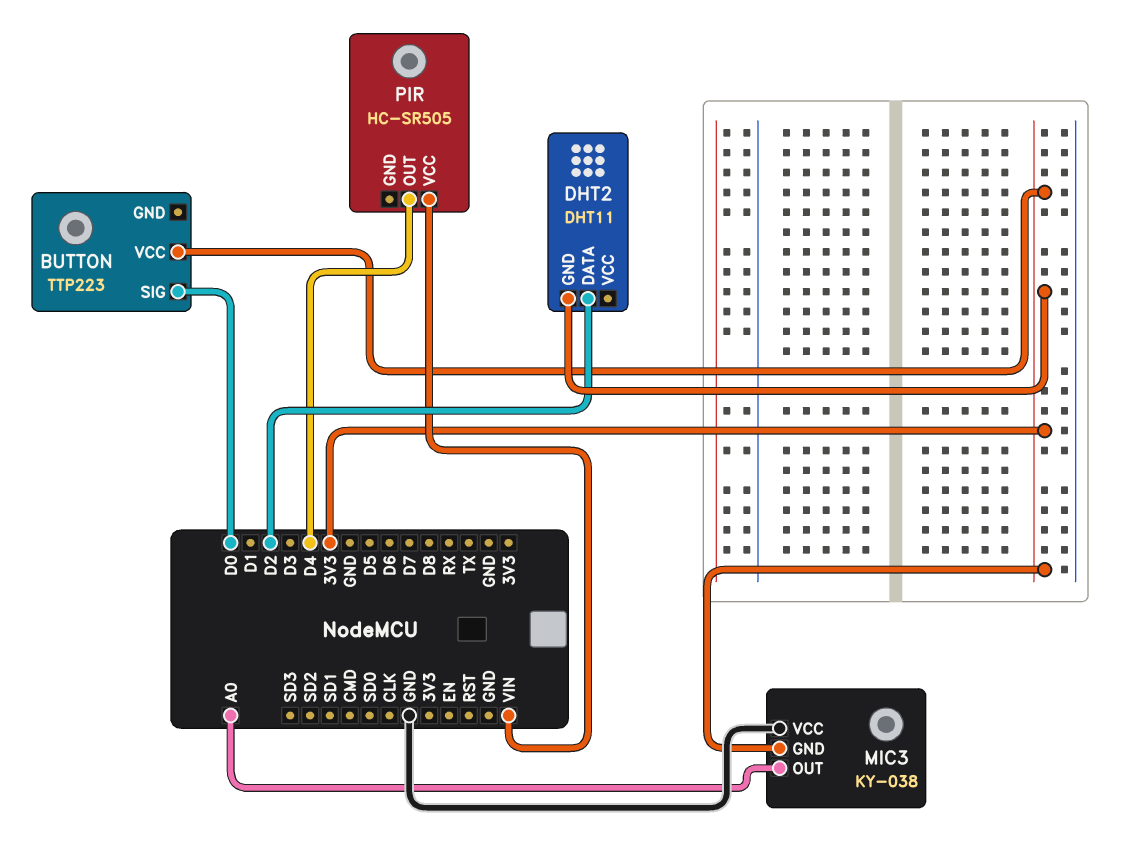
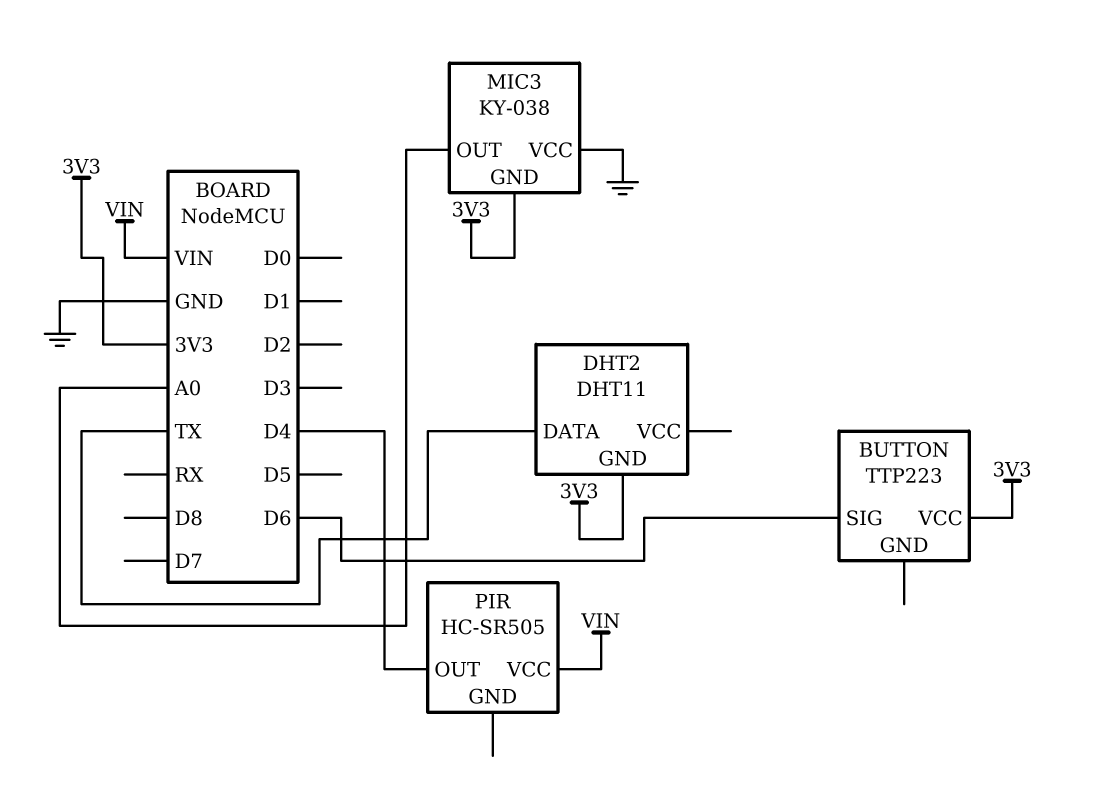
BUTTON pin SIG: D0 -> D6
DHT2 pin DATA: D2 -> TX

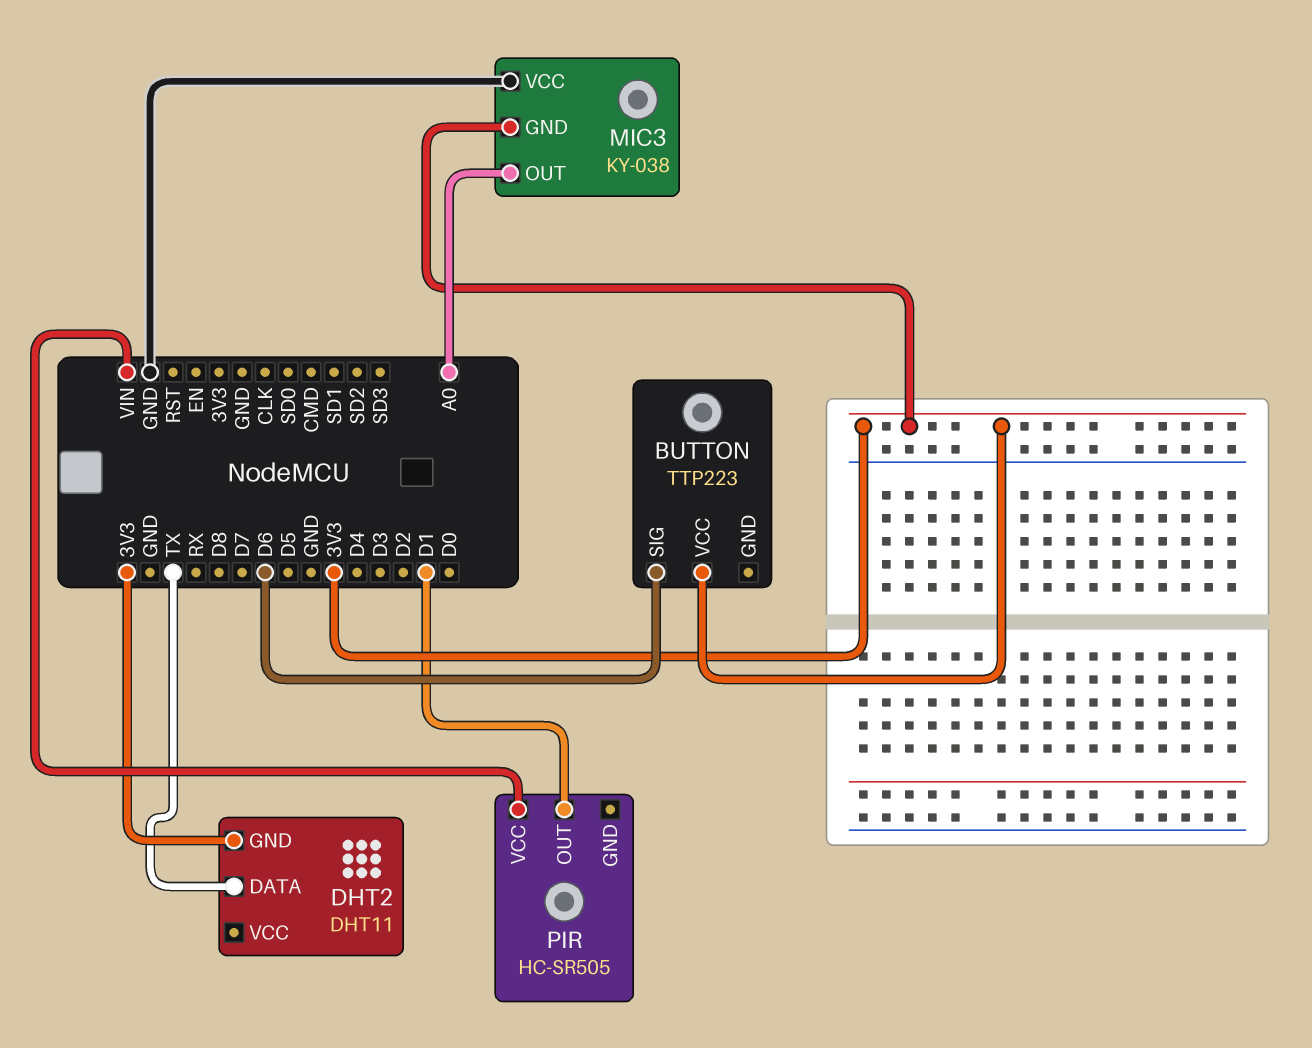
PIR pin OUT: D4 -> D1

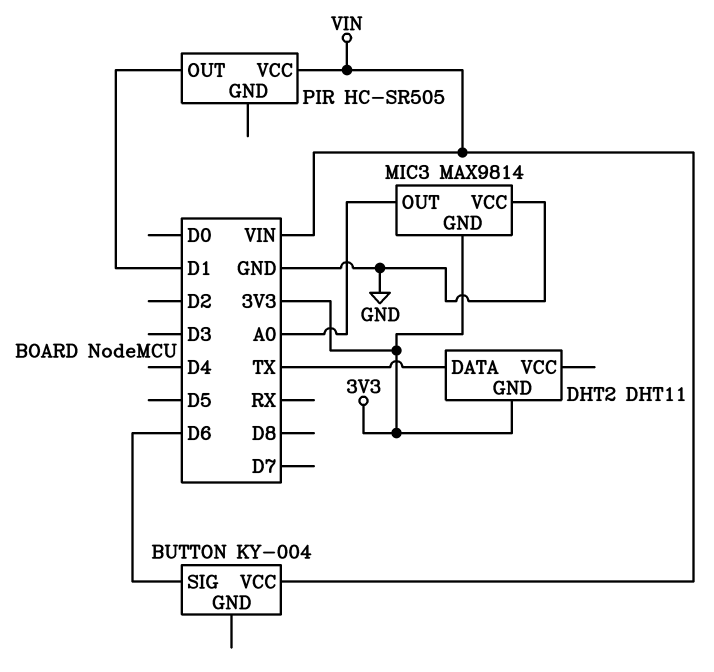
BUTTON: TTP223 -> KY-004
BUTTON pin VCC: 3V3 -> VIN
MIC3: KY-038 -> MAX9814

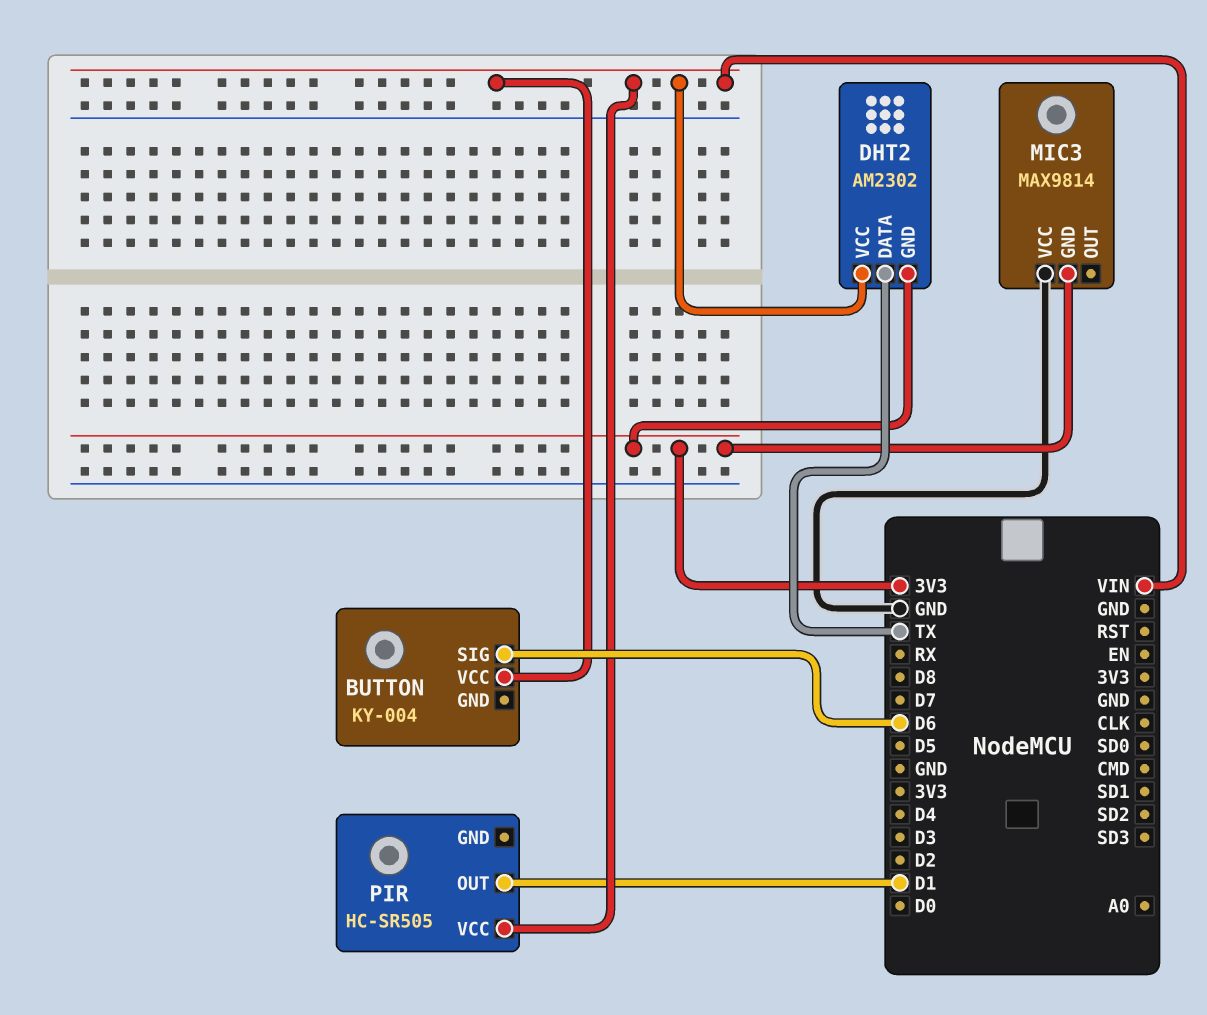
DHT2: DHT11 -> AM2302
DHT2 pin VCC: none -> VIN
MIC3 pin OUT: A0 -> none

